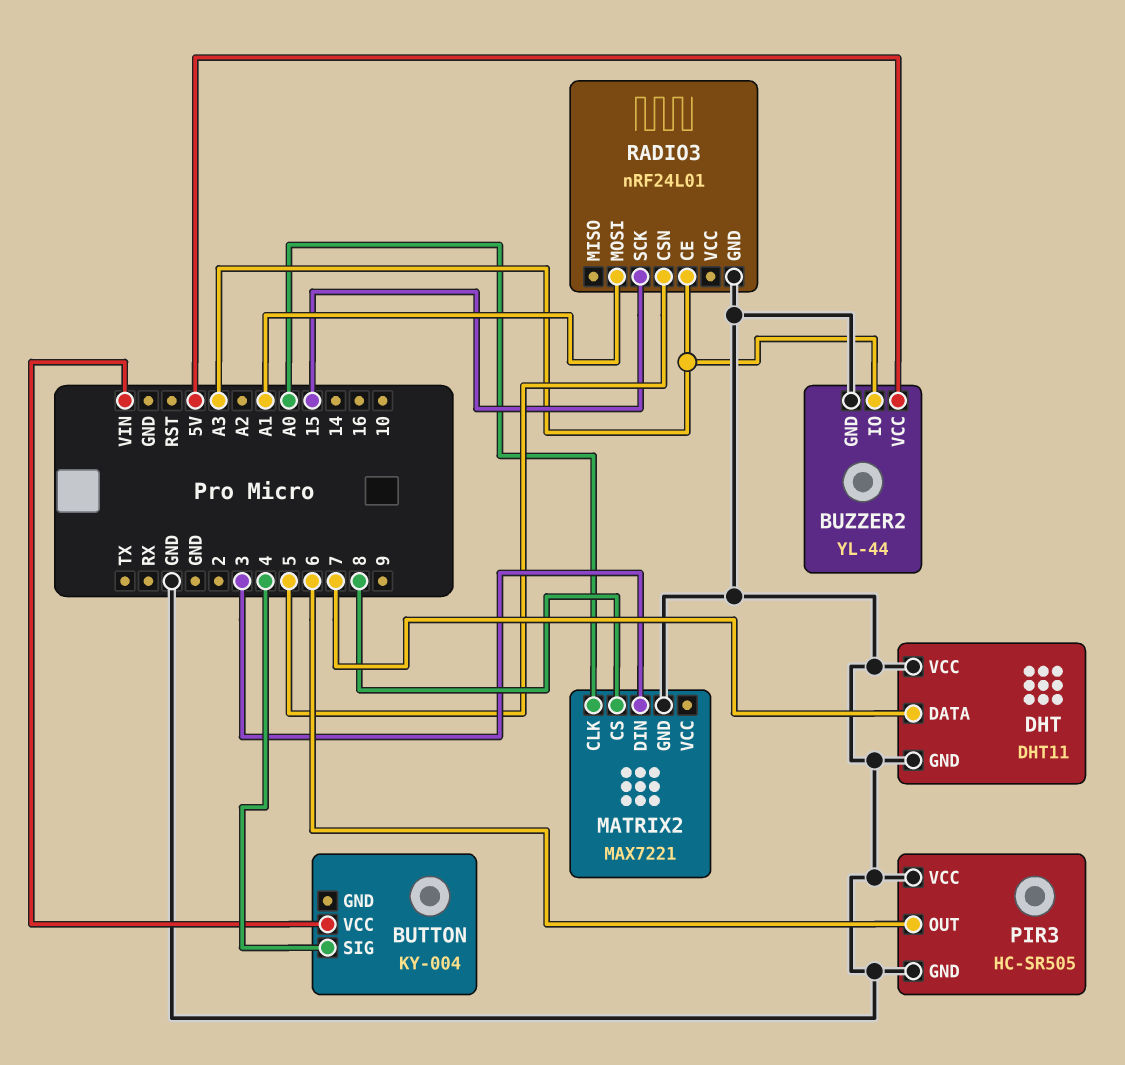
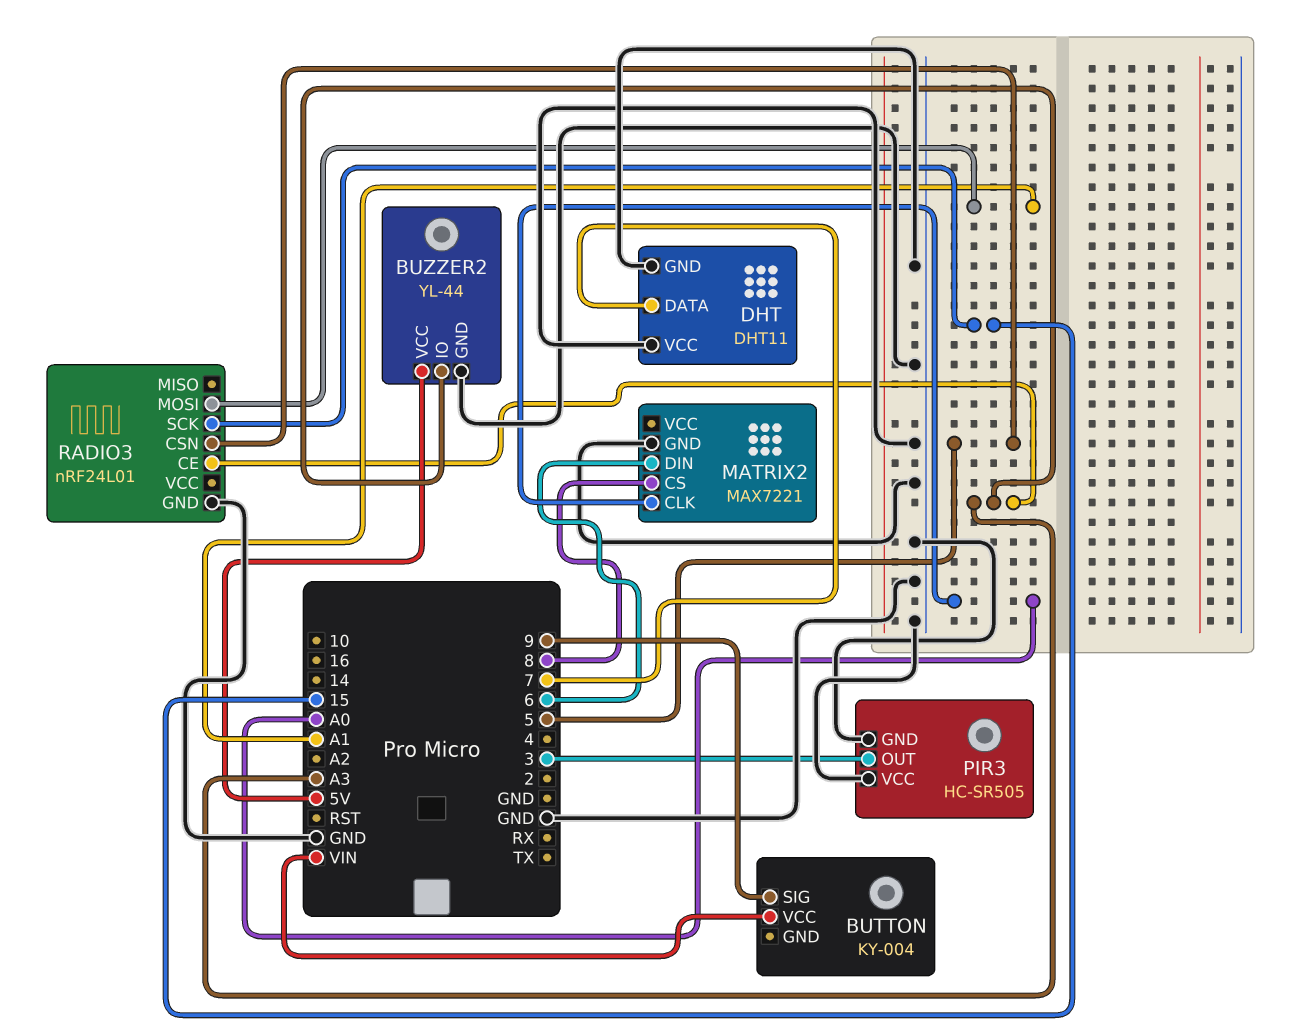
BUTTON pin SIG: 4 -> 9
MATRIX2 pin DIN: 3 -> 6
PIR3 pin OUT: 6 -> 3

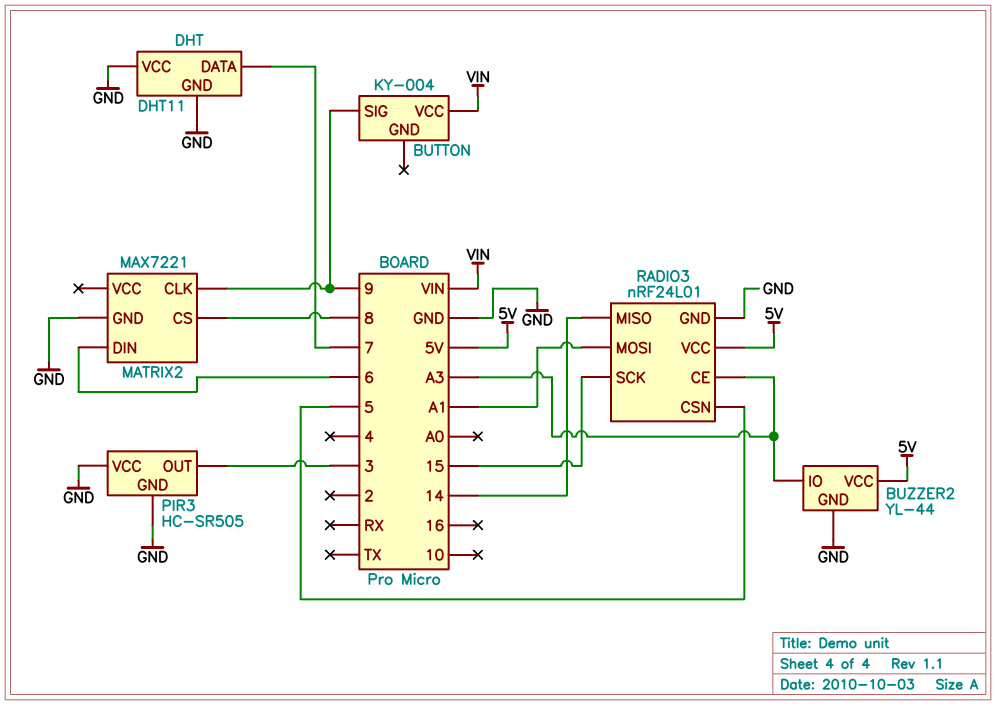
MATRIX2 pin CLK: A0 -> 9
RADIO3 pin MISO: none -> 14
RADIO3 pin VCC: none -> 5V

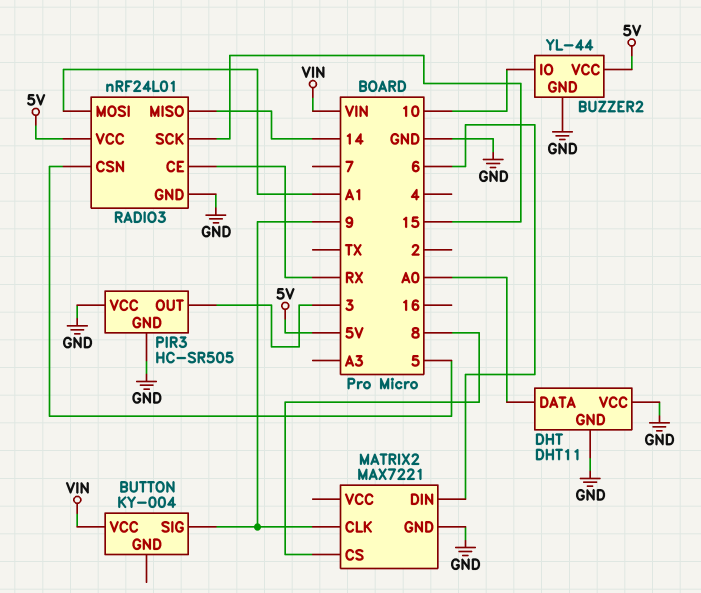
BUZZER2 pin IO: A3 -> 10
DHT pin DATA: 7 -> A0
RADIO3 pin CE: A3 -> RX

